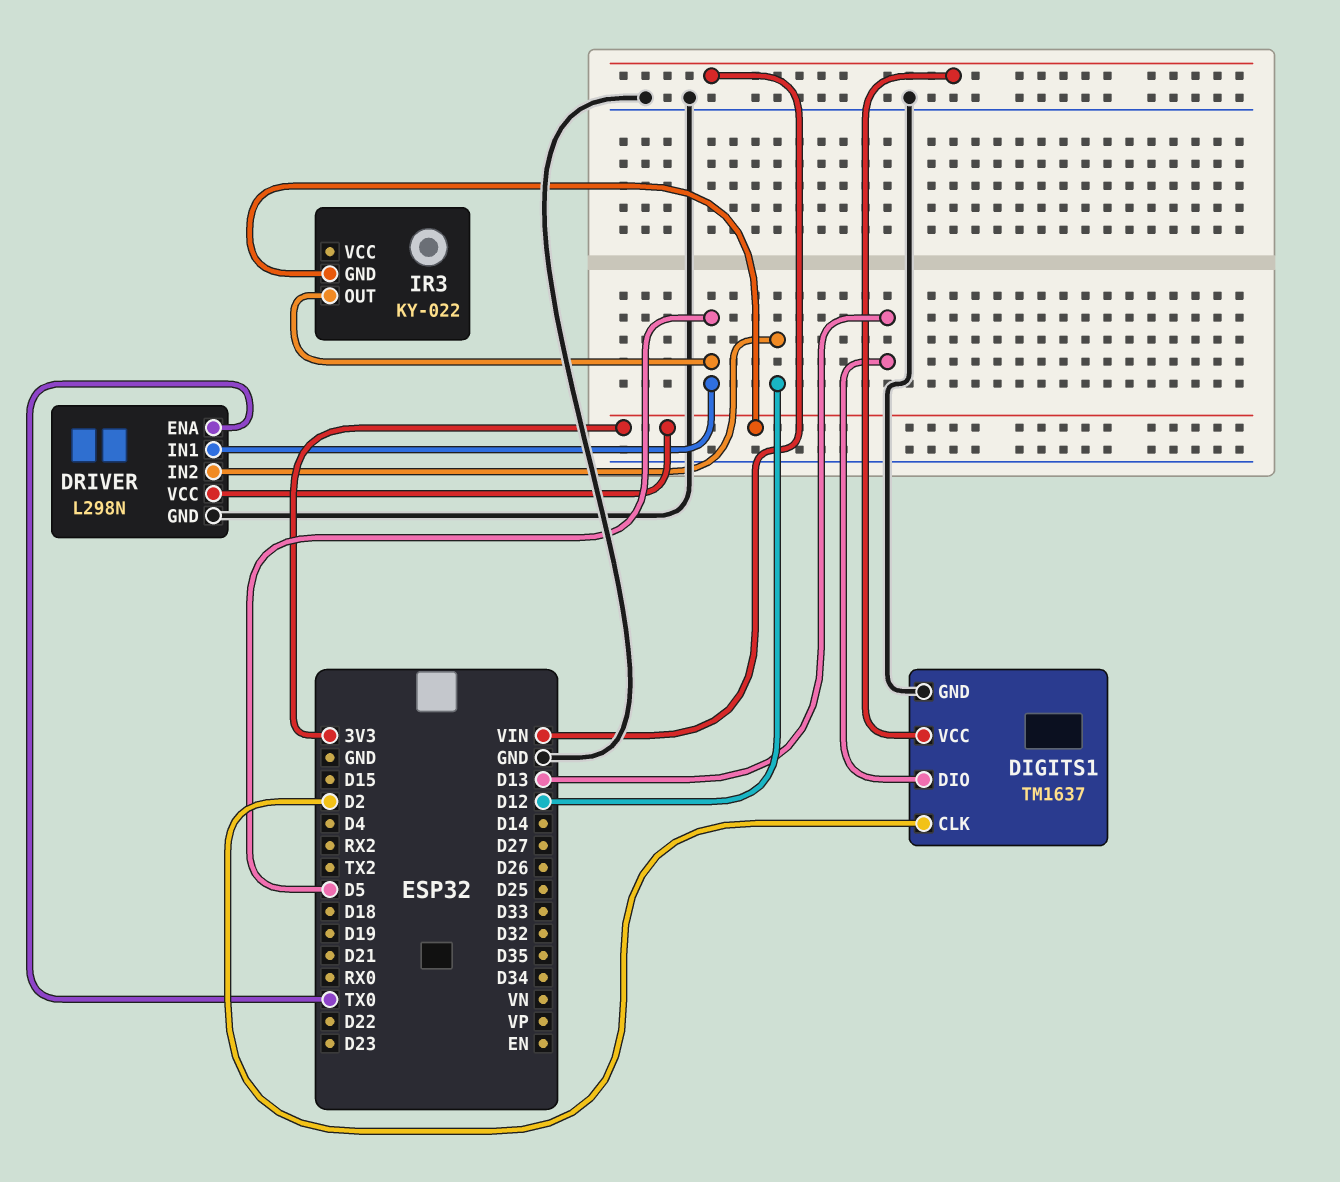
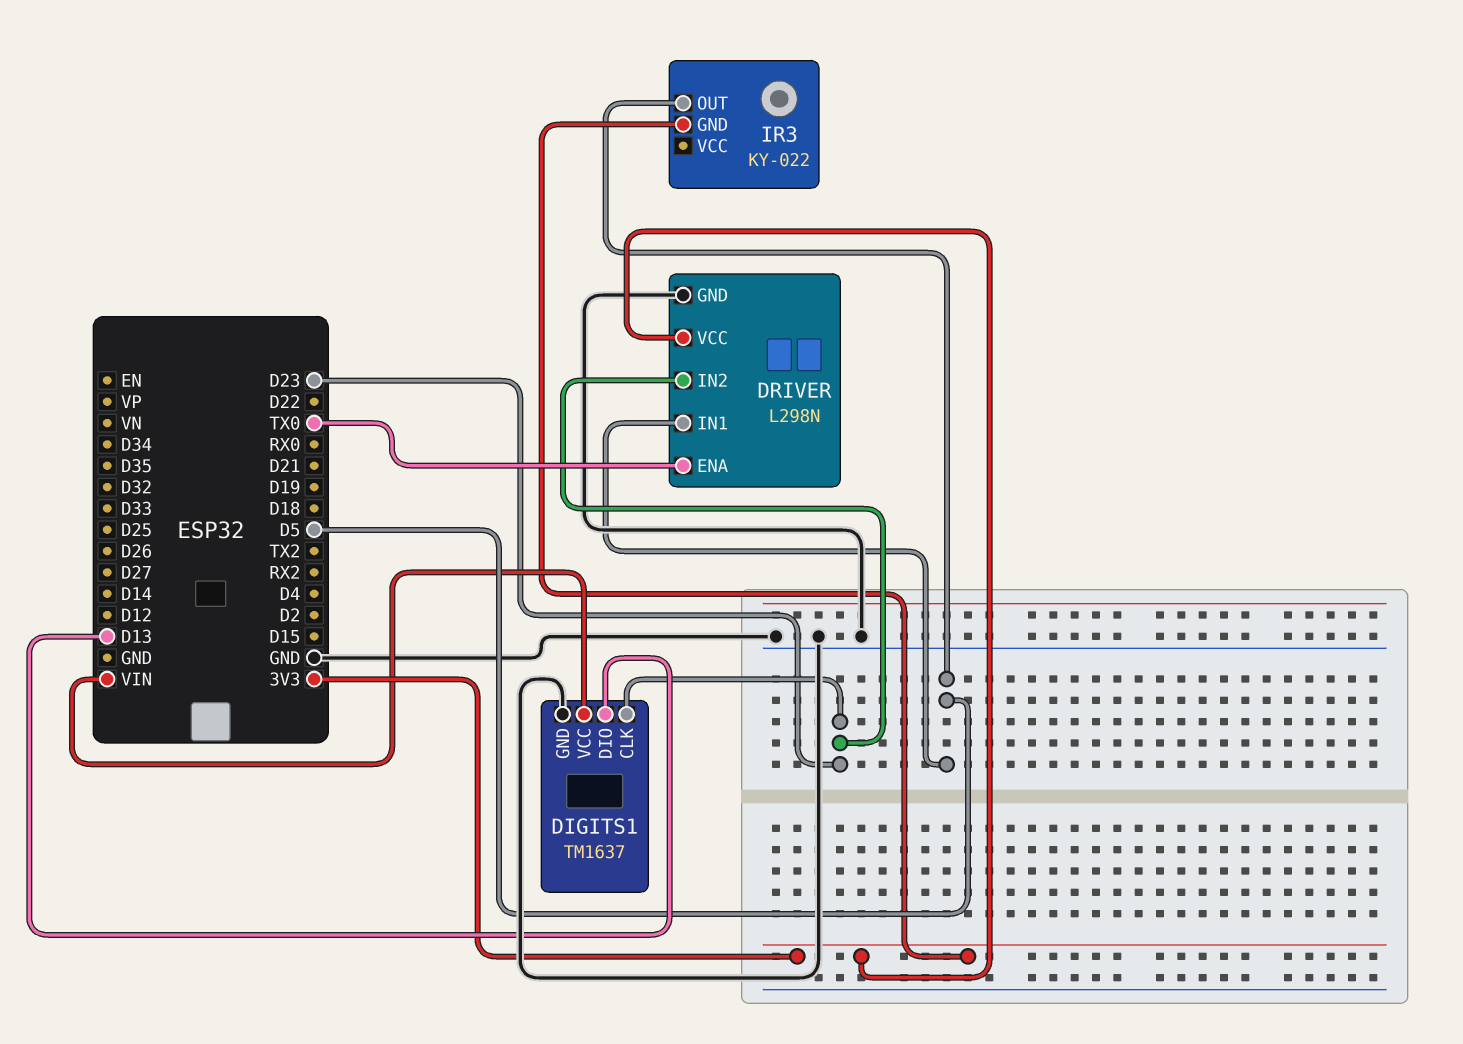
DIGITS1 pin CLK: D2 -> D23
DRIVER pin IN2: D12 -> D23

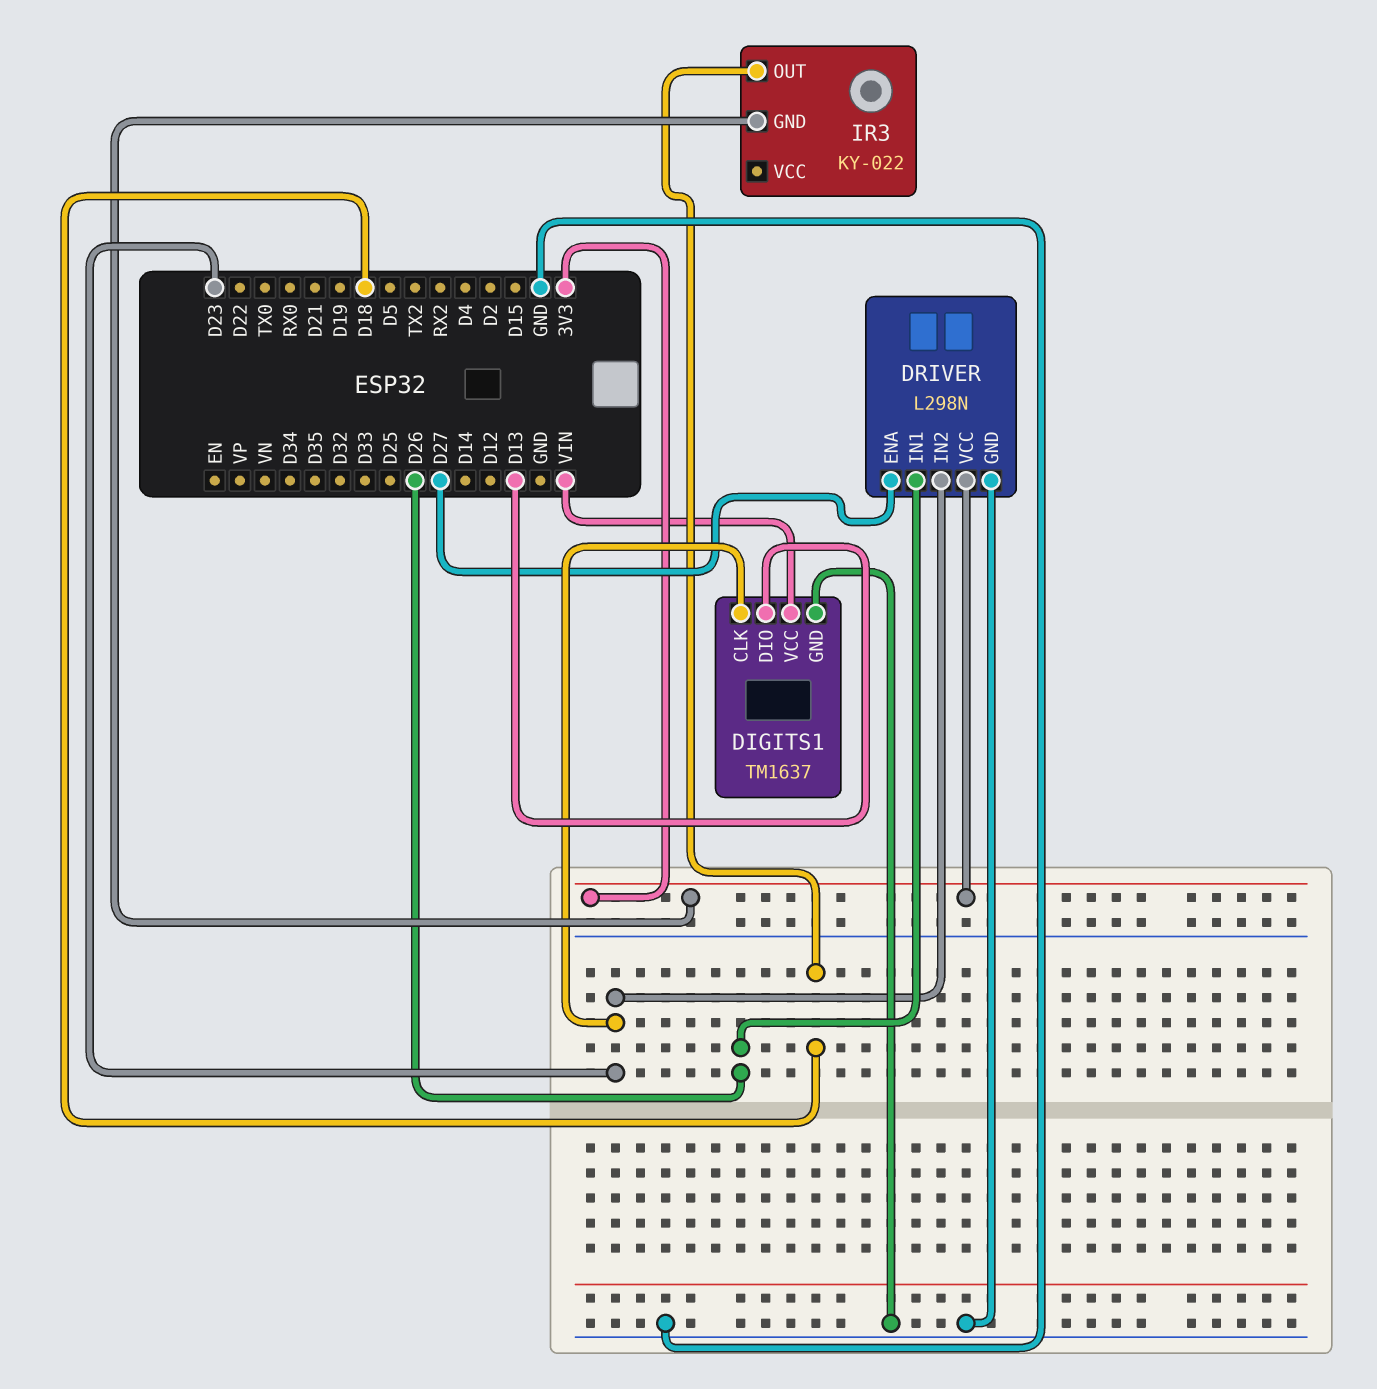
DRIVER pin ENA: TX0 -> D27
DRIVER pin IN1: D5 -> D26
IR3 pin OUT: D5 -> D18

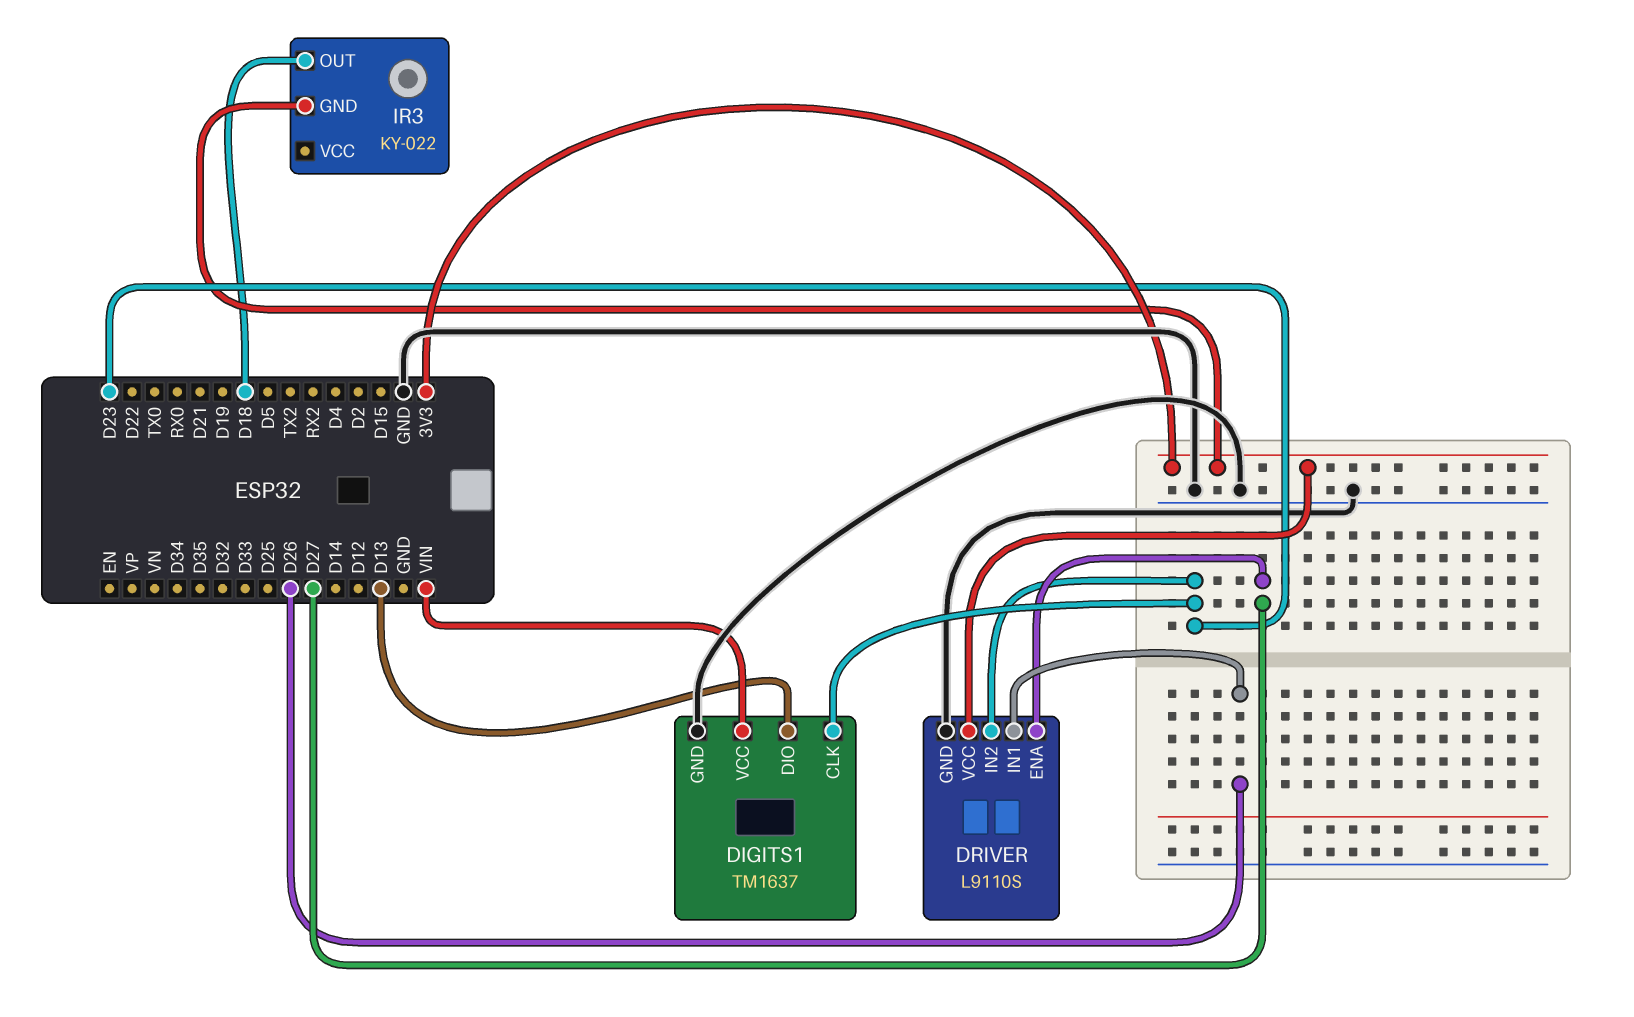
DRIVER: L298N -> L9110S

